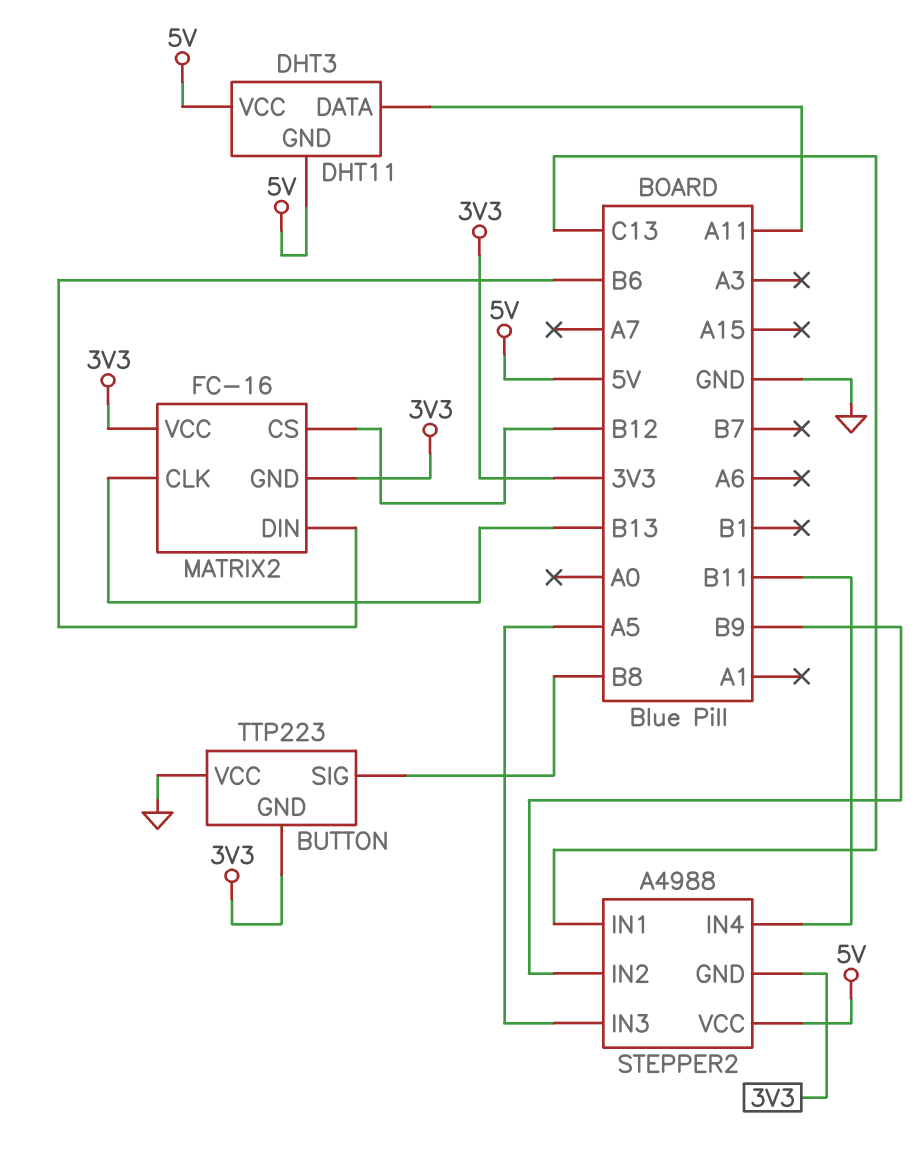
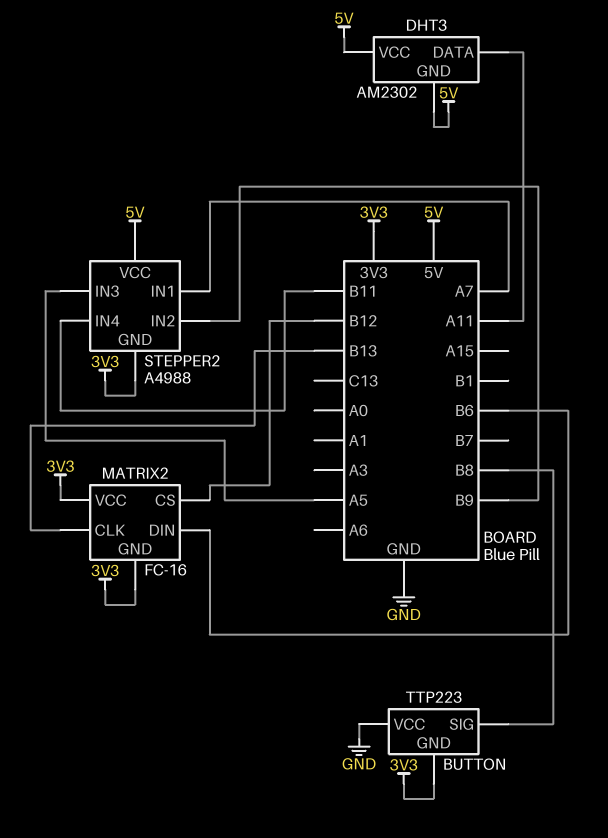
DHT3: DHT11 -> AM2302
STEPPER2 pin IN1: C13 -> A7

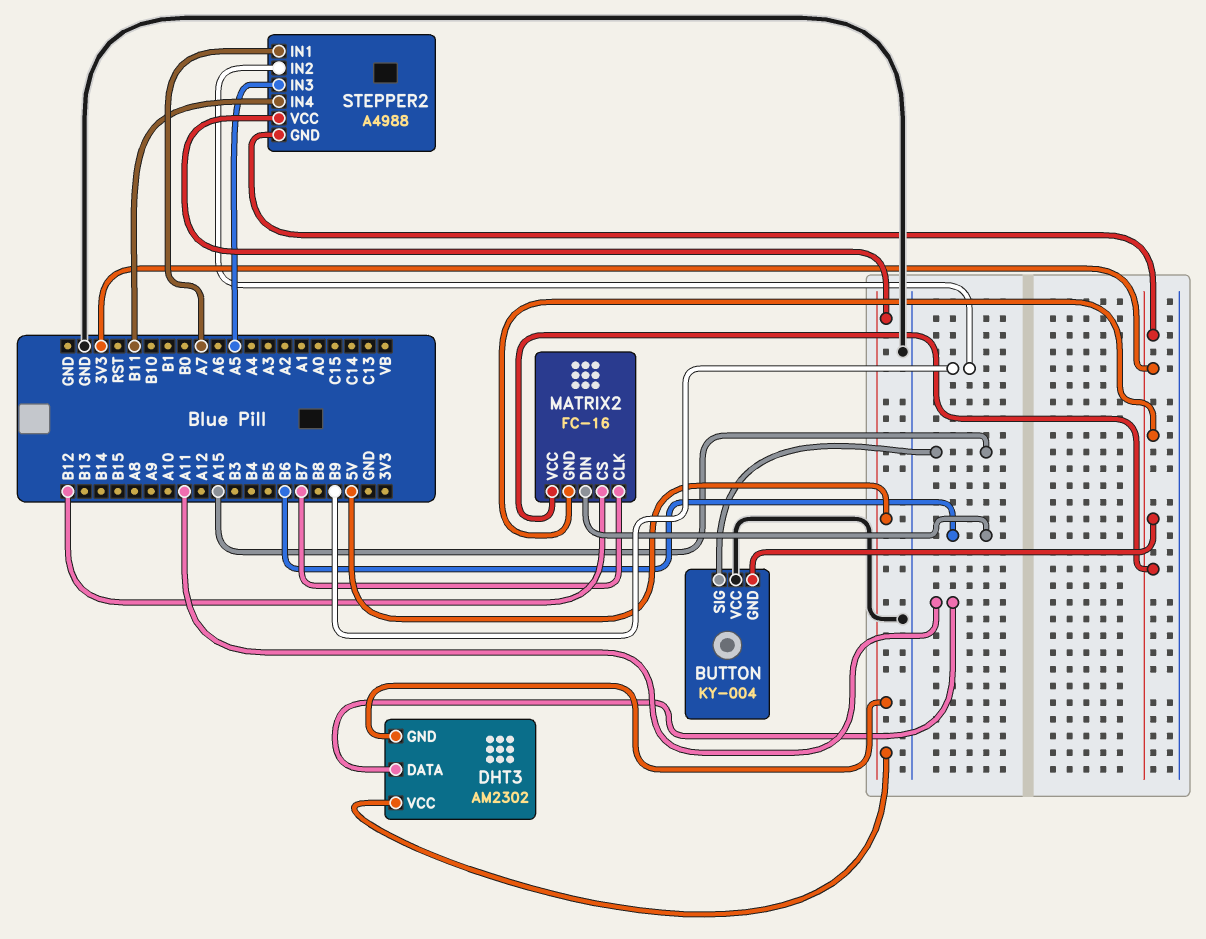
BUTTON: TTP223 -> KY-004
BUTTON pin SIG: B8 -> A15
MATRIX2 pin CLK: B13 -> B7

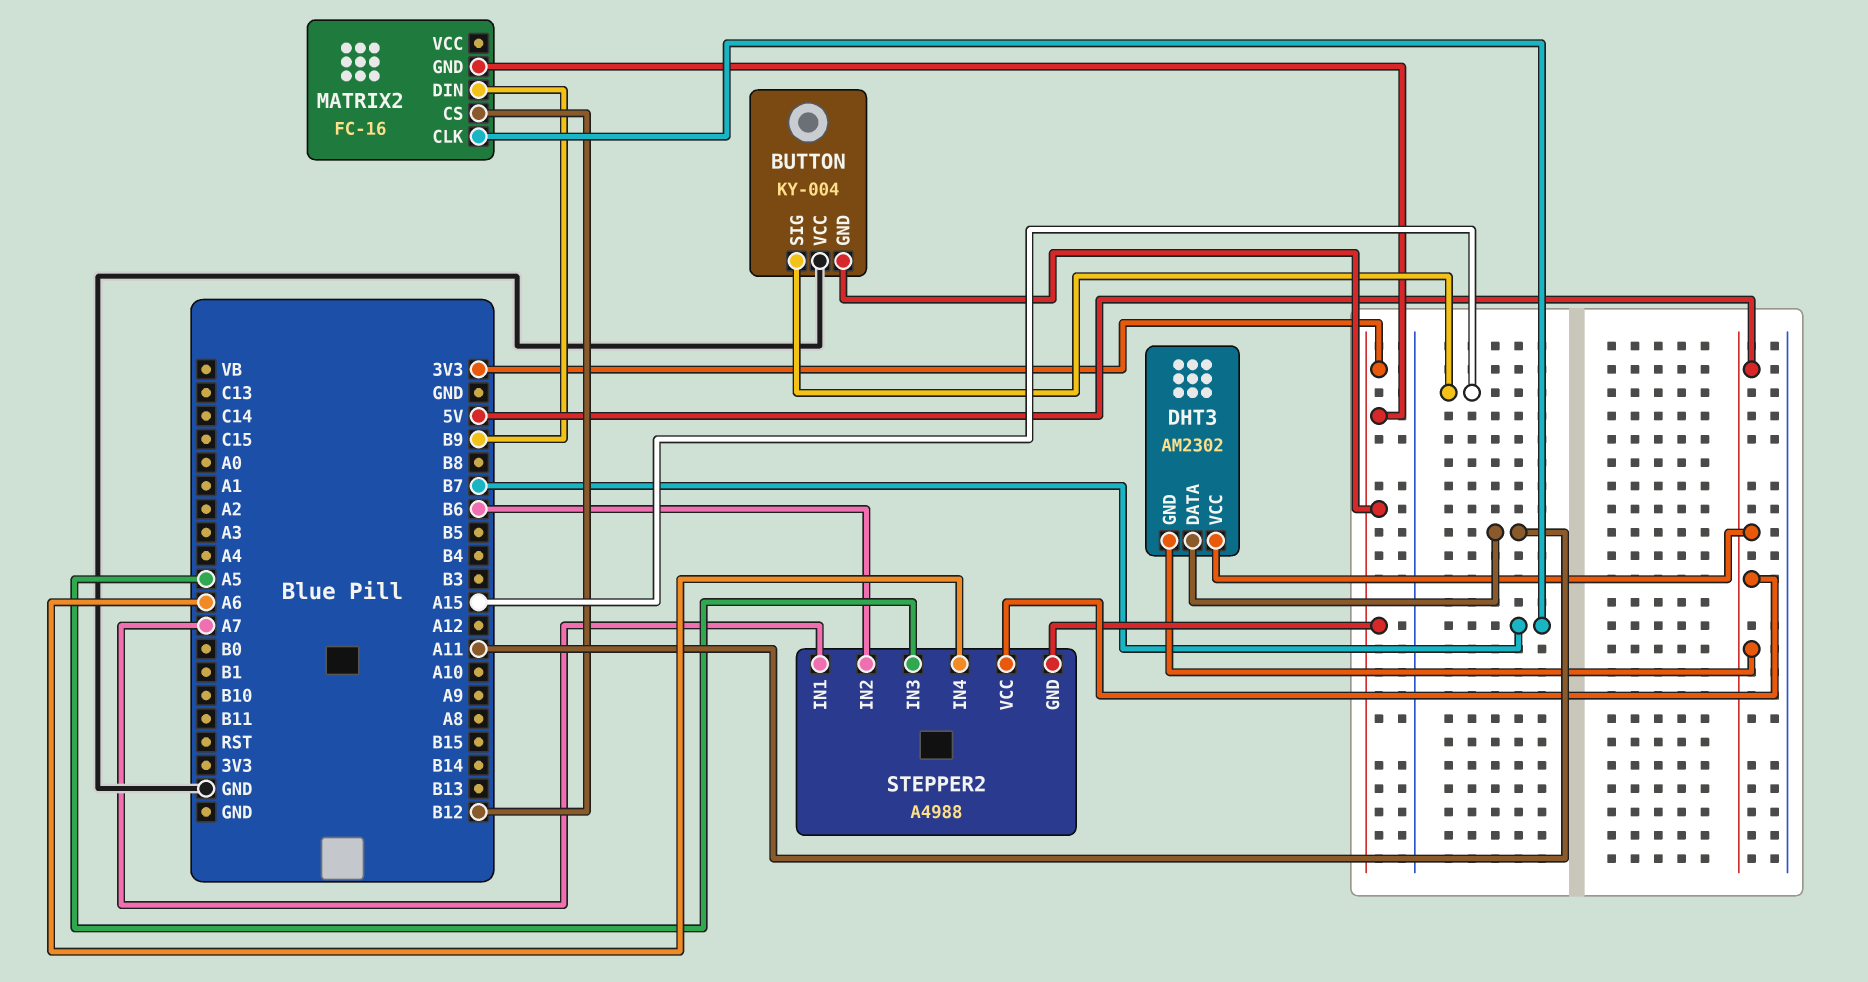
MATRIX2 pin DIN: B6 -> B9
MATRIX2 pin VCC: 3V3 -> none
STEPPER2 pin IN2: B9 -> B6
STEPPER2 pin IN4: B11 -> A6

